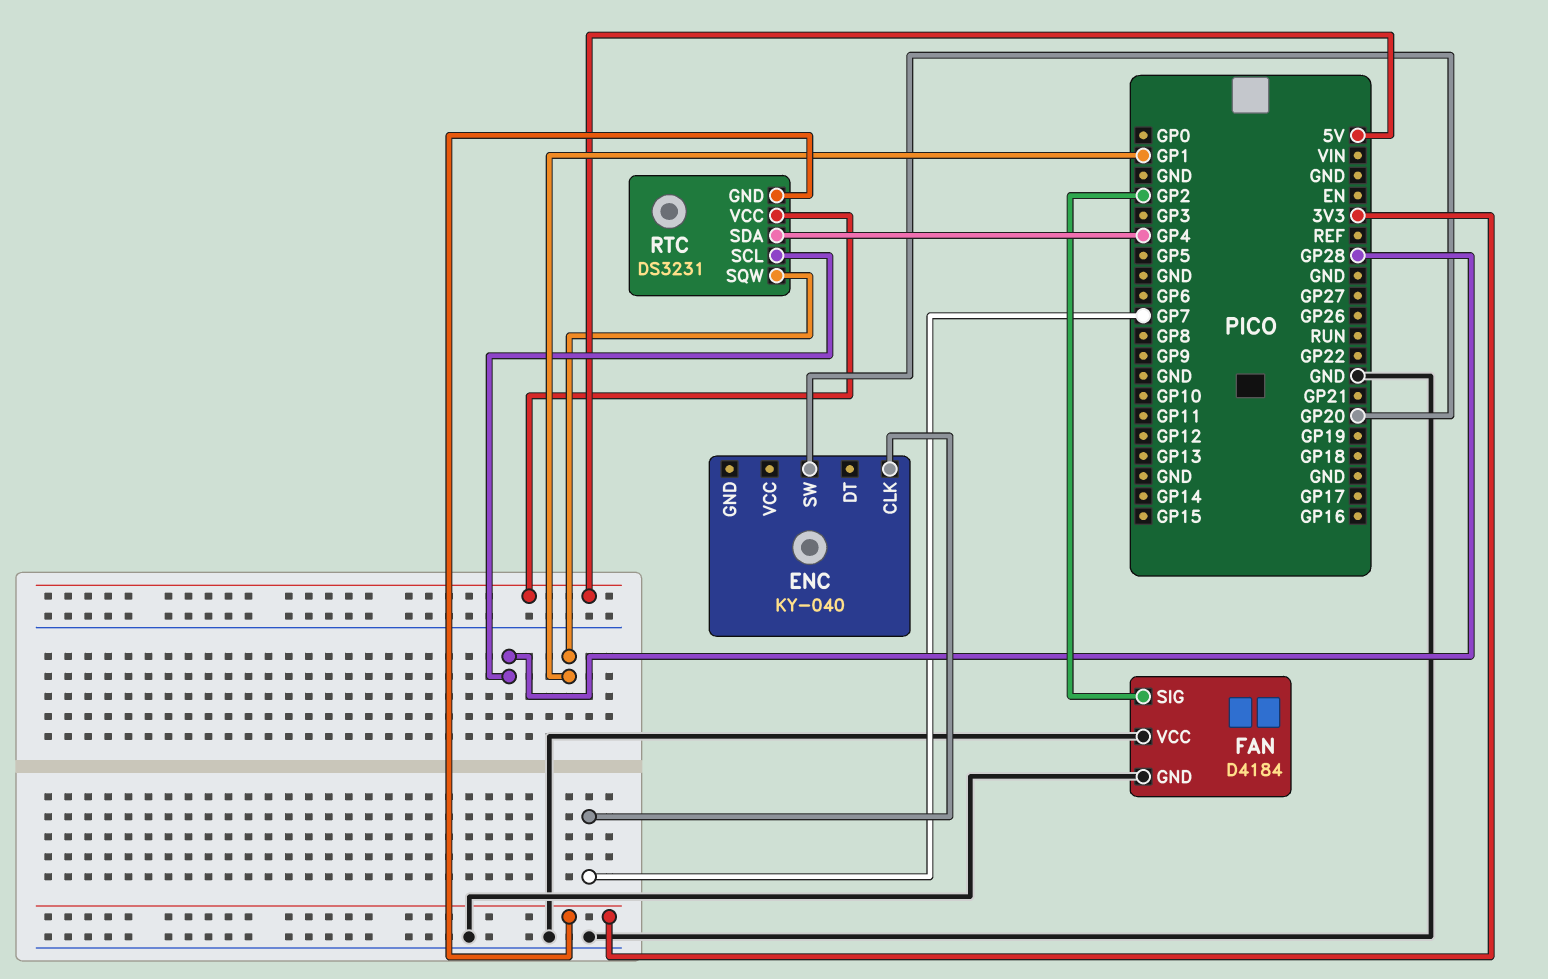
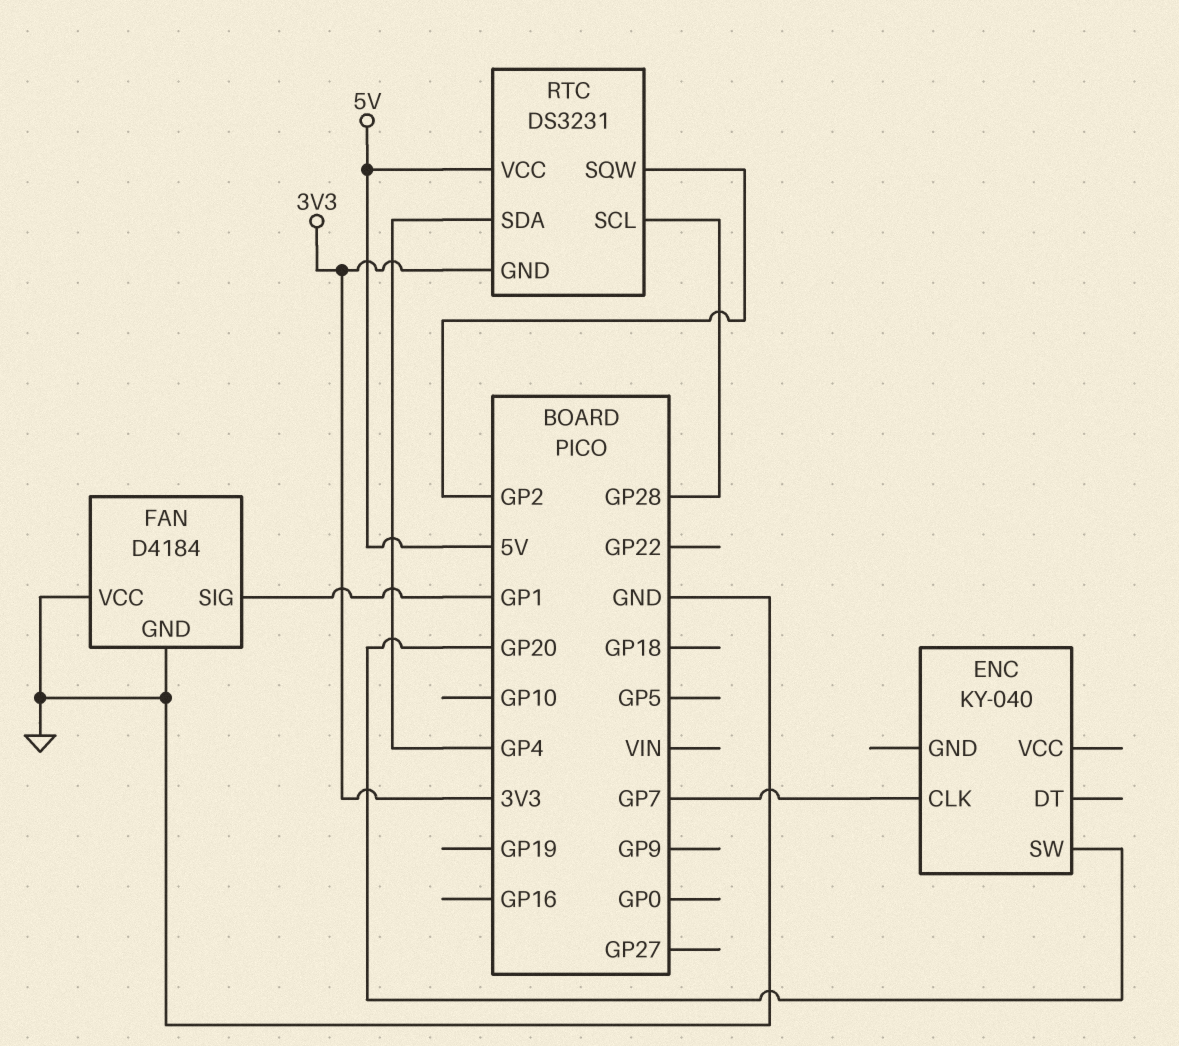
FAN pin SIG: GP2 -> GP1
RTC pin SQW: GP1 -> GP2

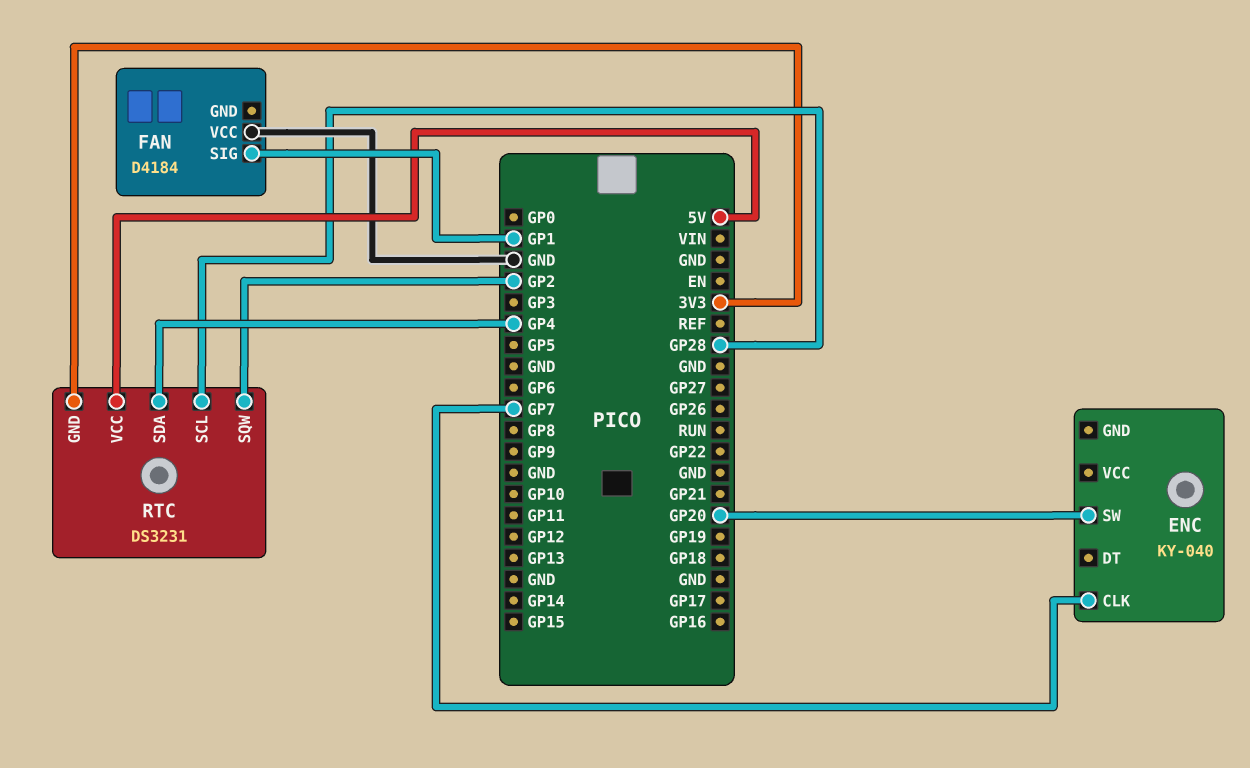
FAN pin GND: GND -> none

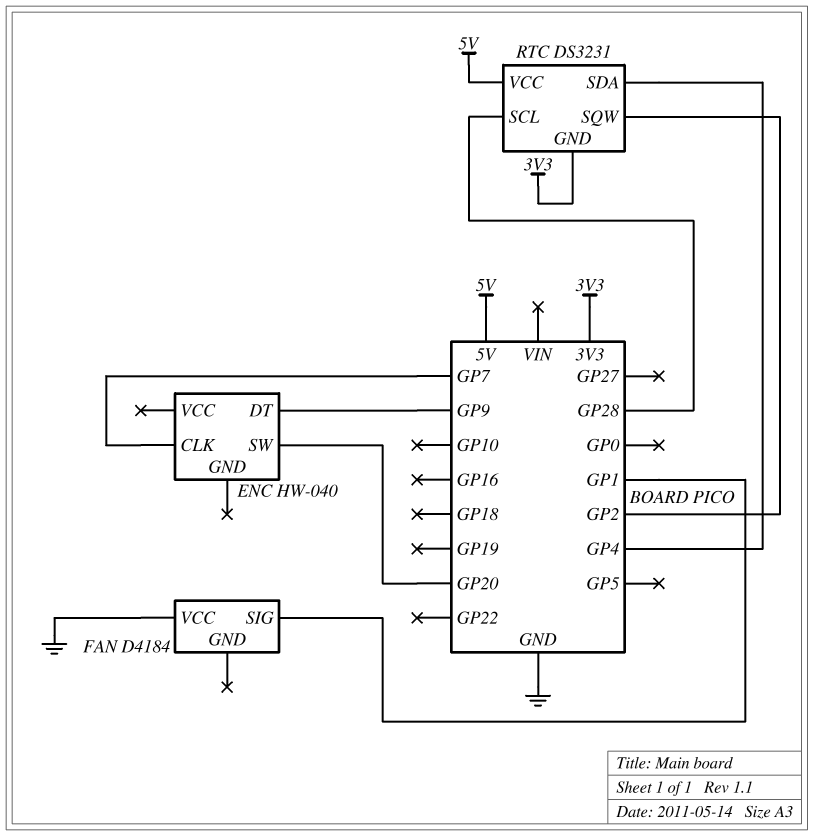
ENC: KY-040 -> HW-040
ENC pin DT: none -> GP9

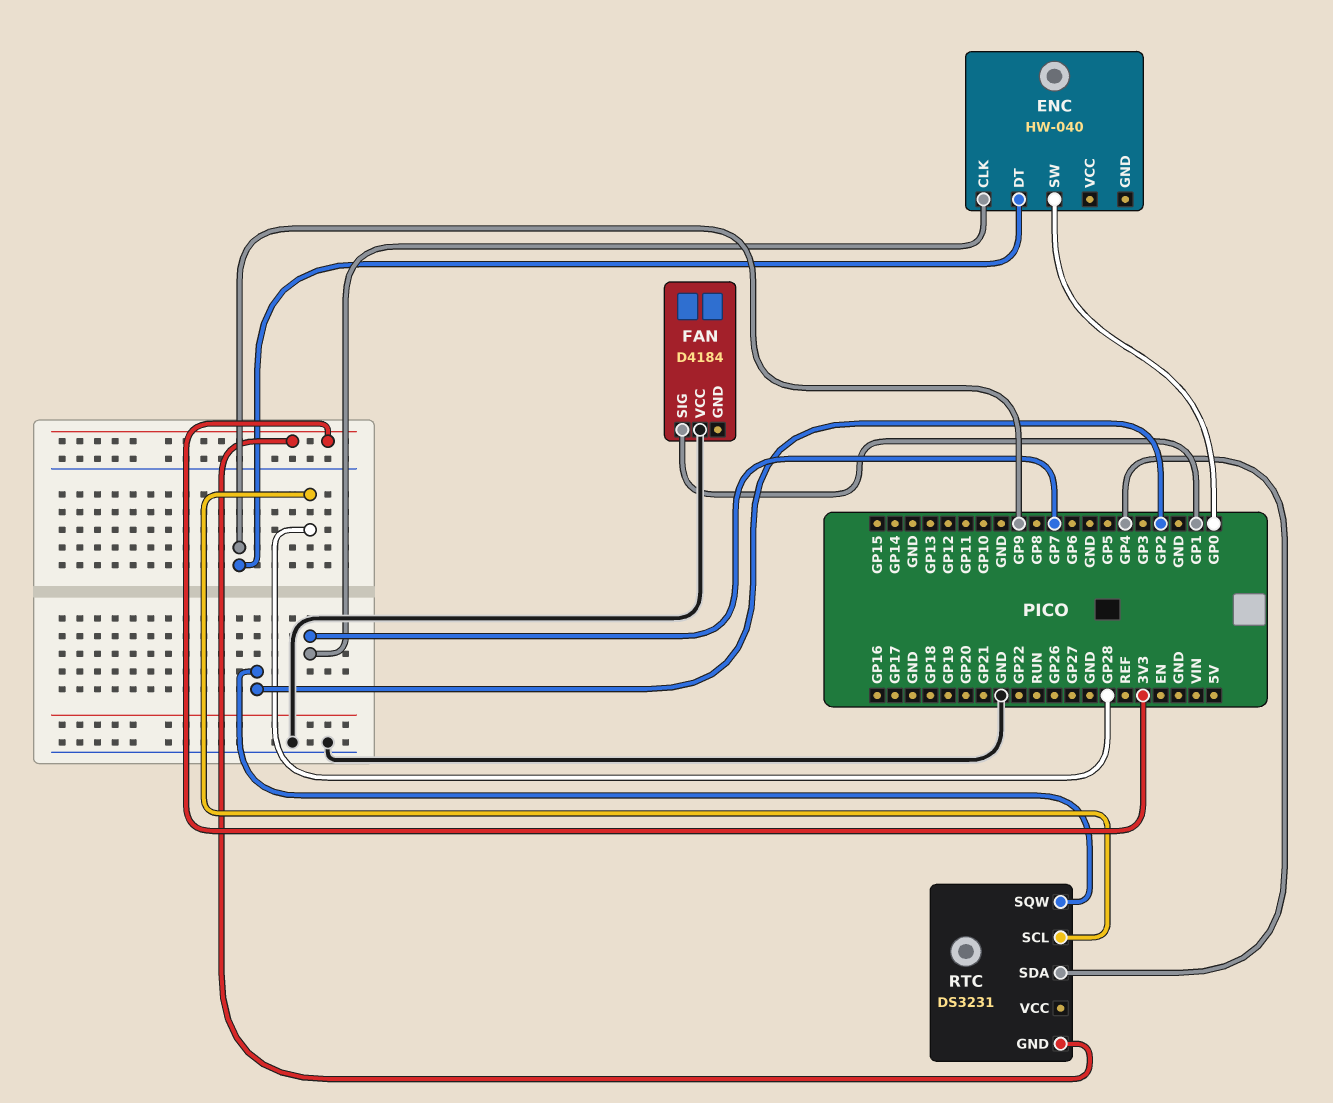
ENC pin SW: GP20 -> GP0
RTC pin VCC: 5V -> none

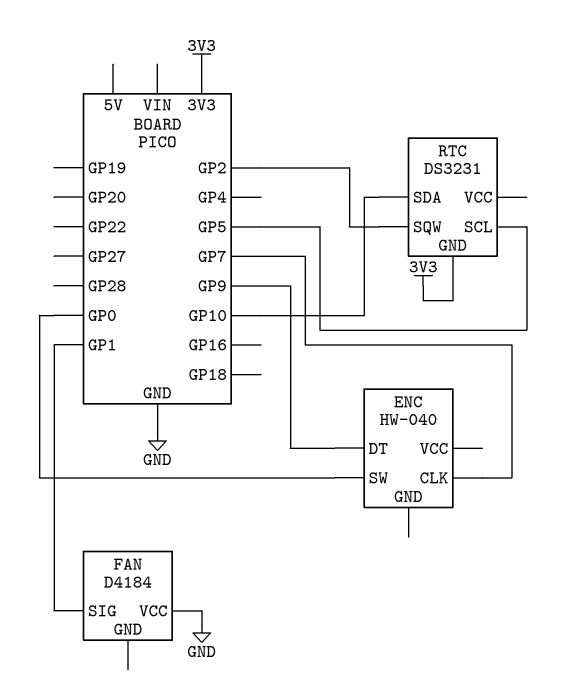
RTC pin SCL: GP28 -> GP5
RTC pin SDA: GP4 -> GP10

